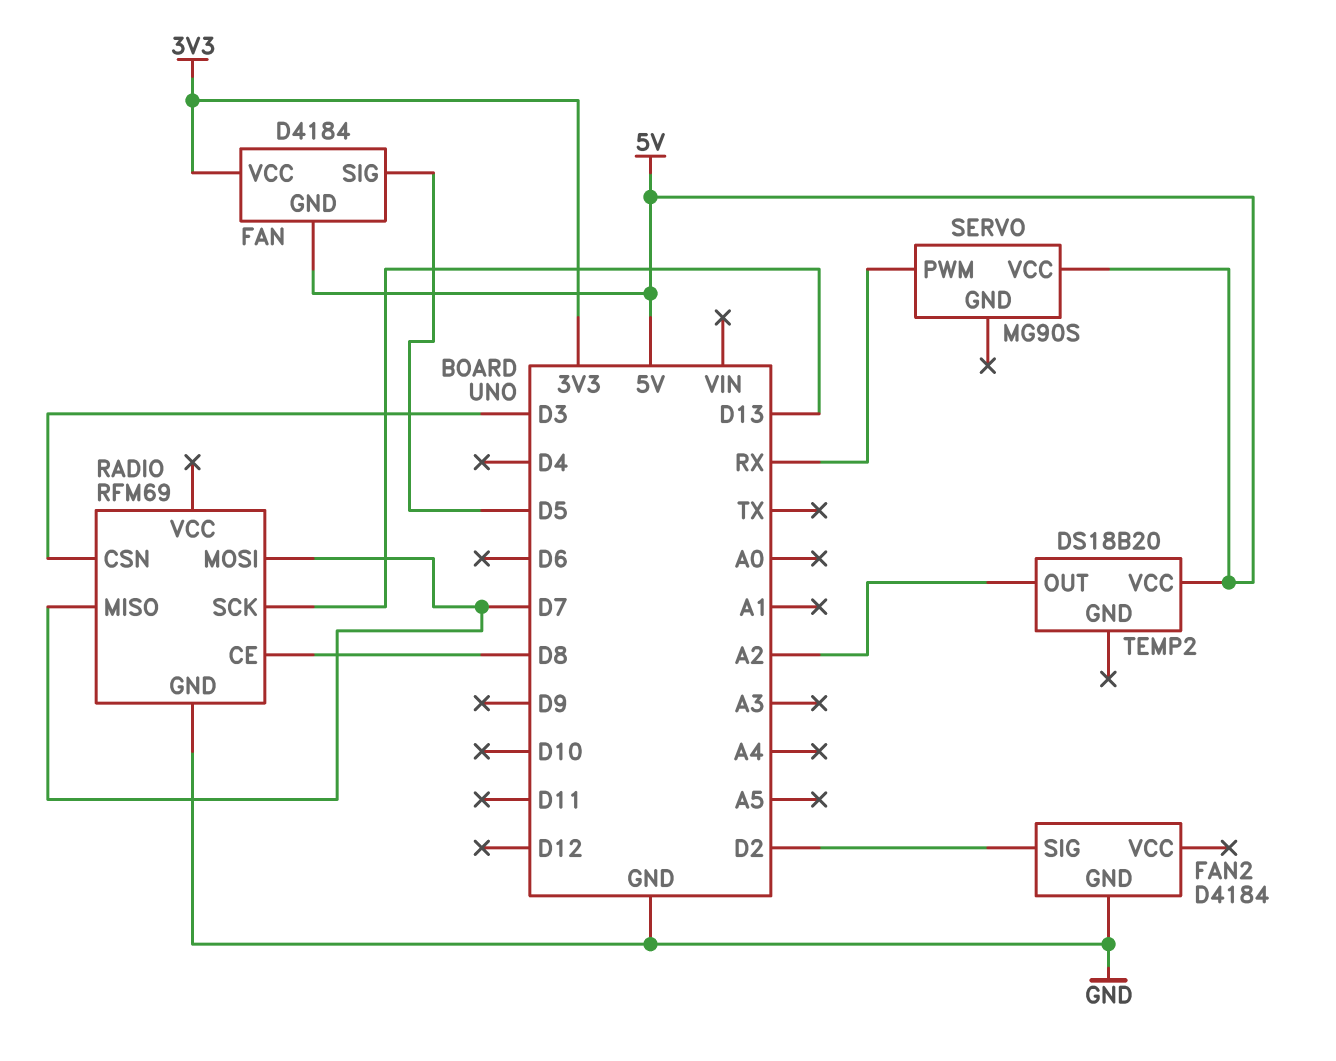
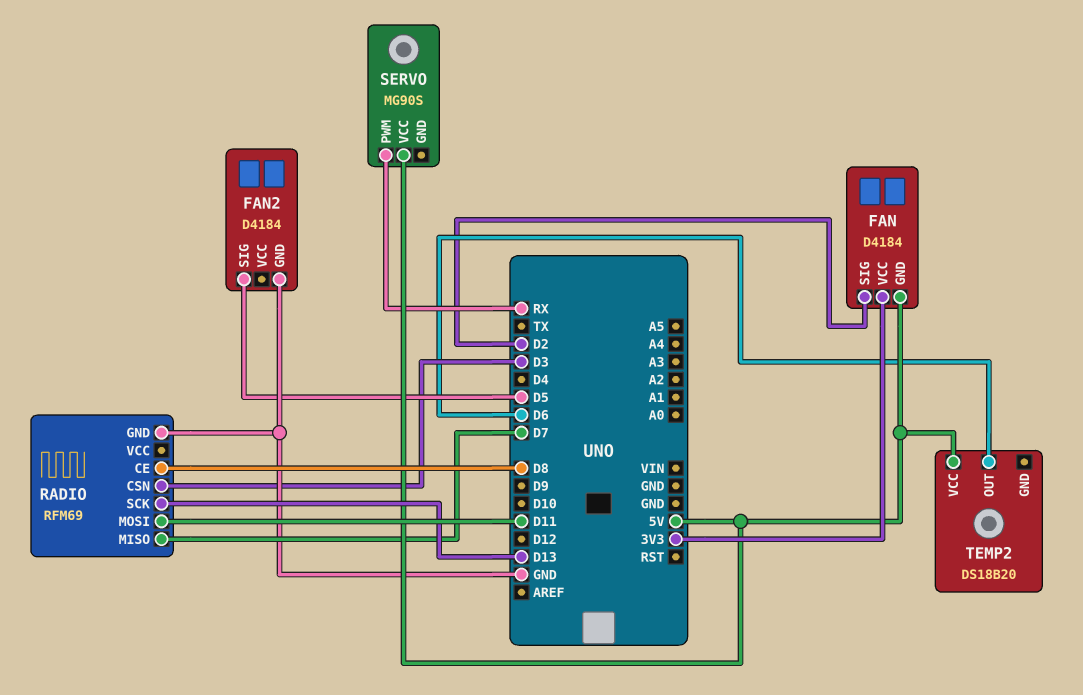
FAN pin SIG: D5 -> D2
FAN2 pin SIG: D2 -> D5
RADIO pin MOSI: D7 -> D11
TEMP2 pin OUT: A2 -> D6

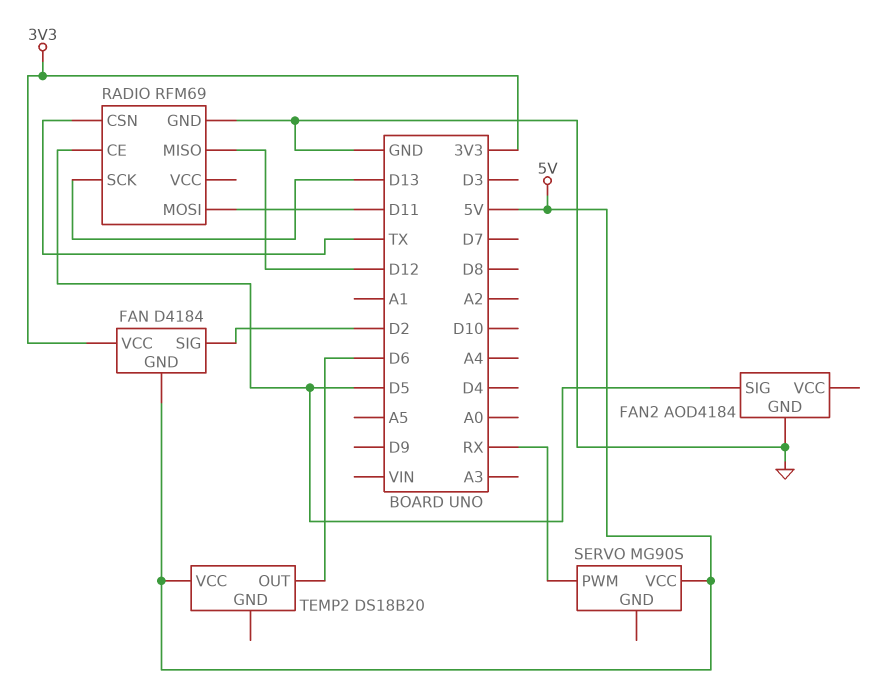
FAN2: D4184 -> AOD4184
RADIO pin CE: D8 -> D5
RADIO pin CSN: D3 -> TX
RADIO pin MISO: D7 -> D12

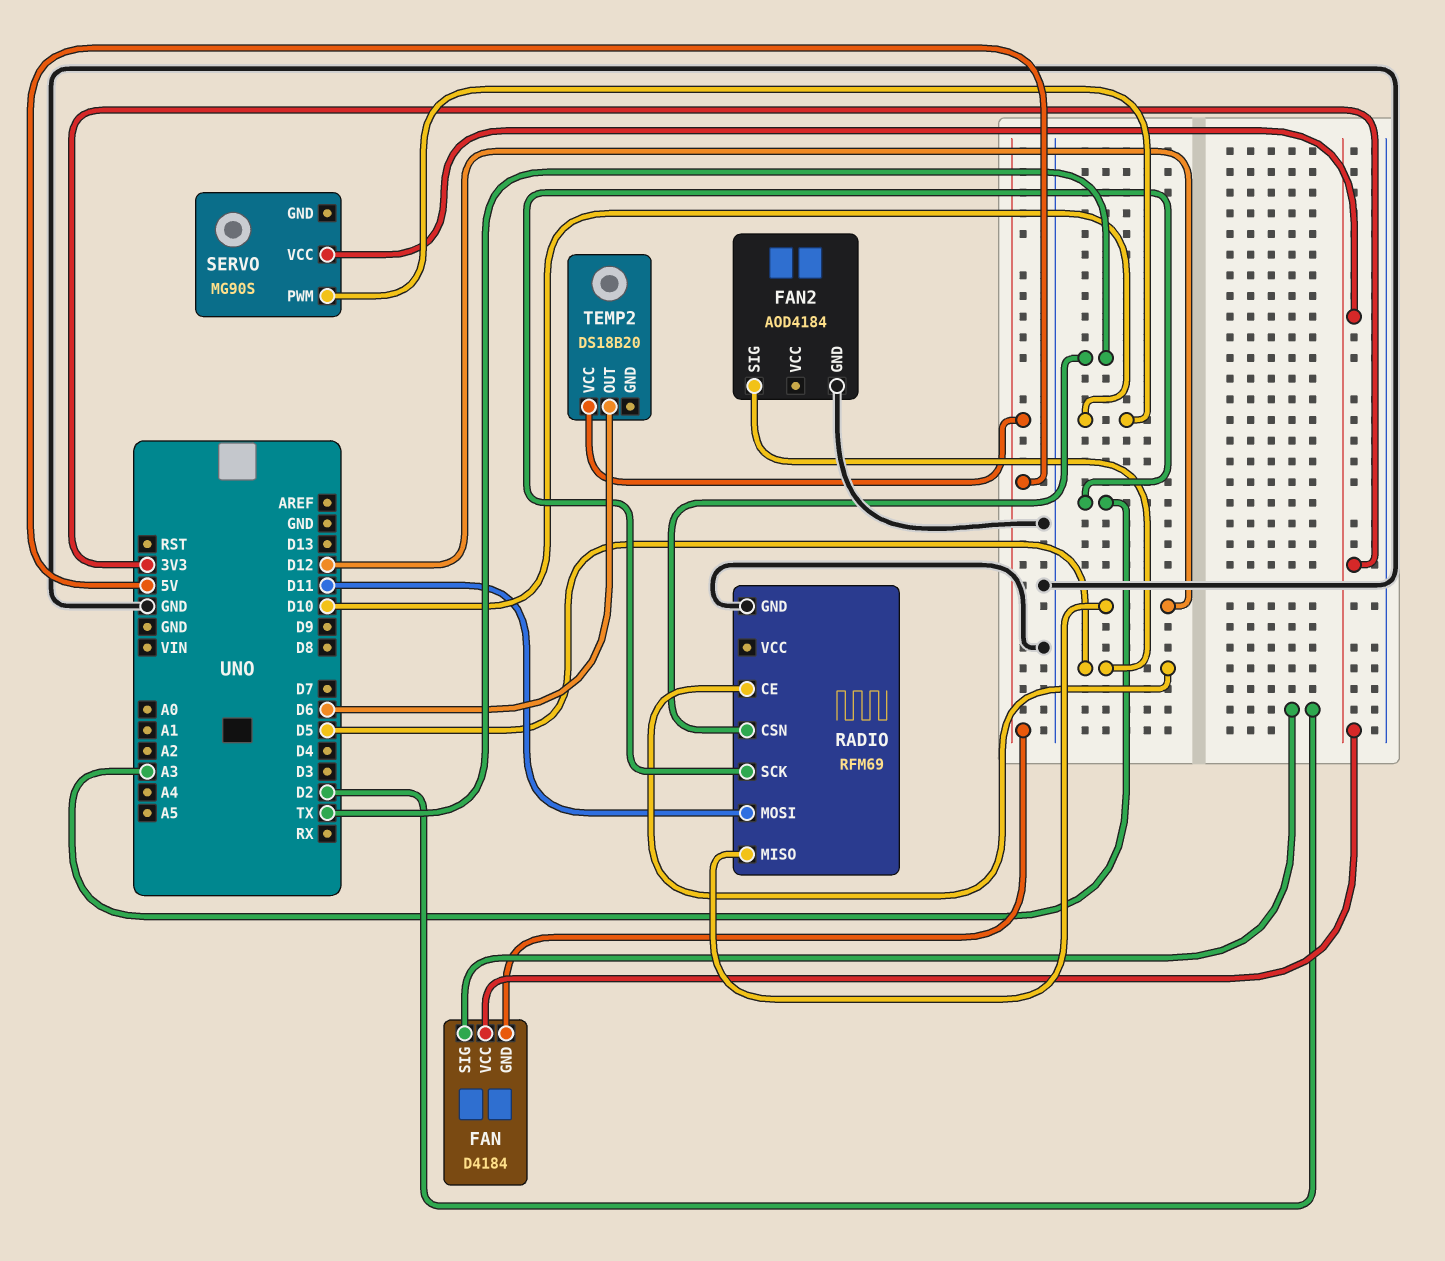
RADIO pin SCK: D13 -> A3
SERVO pin PWM: RX -> D10
SERVO pin VCC: 5V -> 3V3

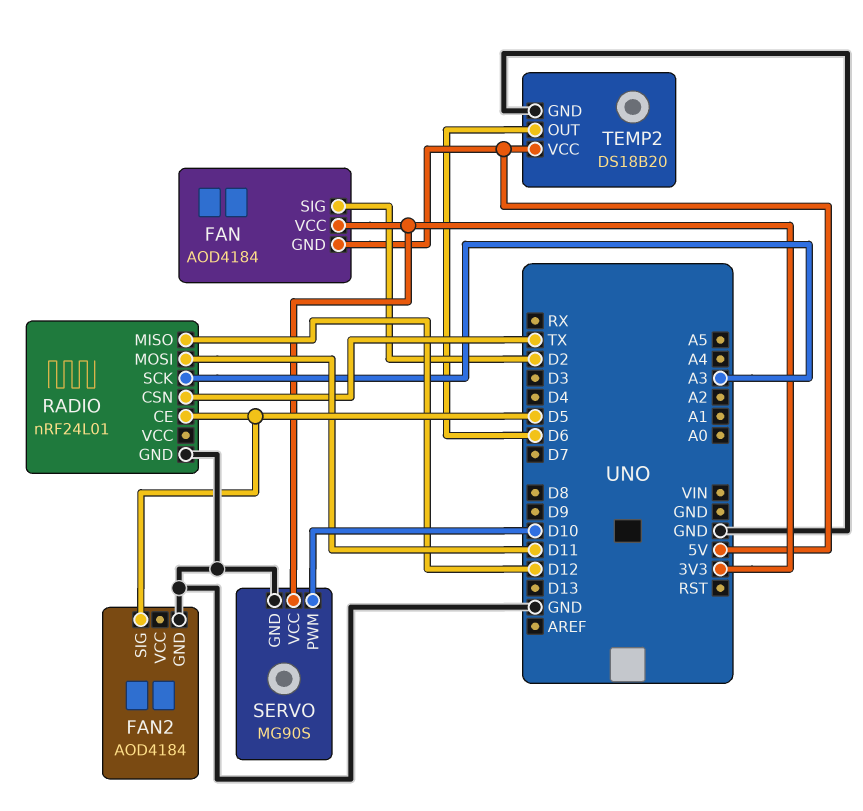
FAN: D4184 -> AOD4184
RADIO: RFM69 -> nRF24L01
SERVO pin GND: none -> GND
TEMP2 pin GND: none -> GND

